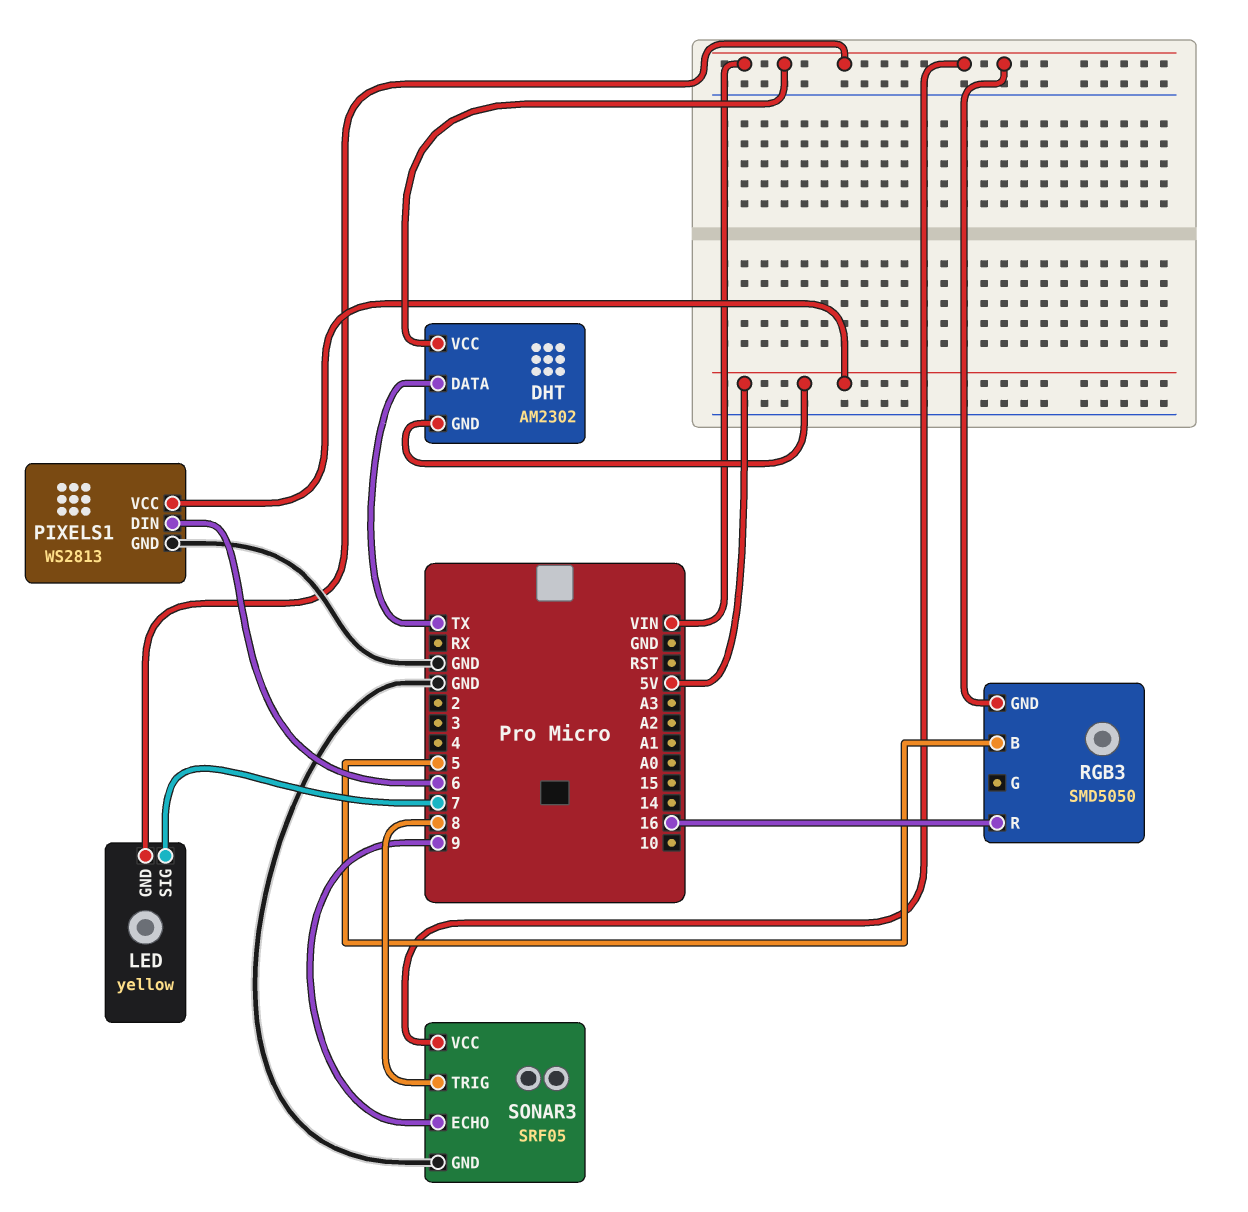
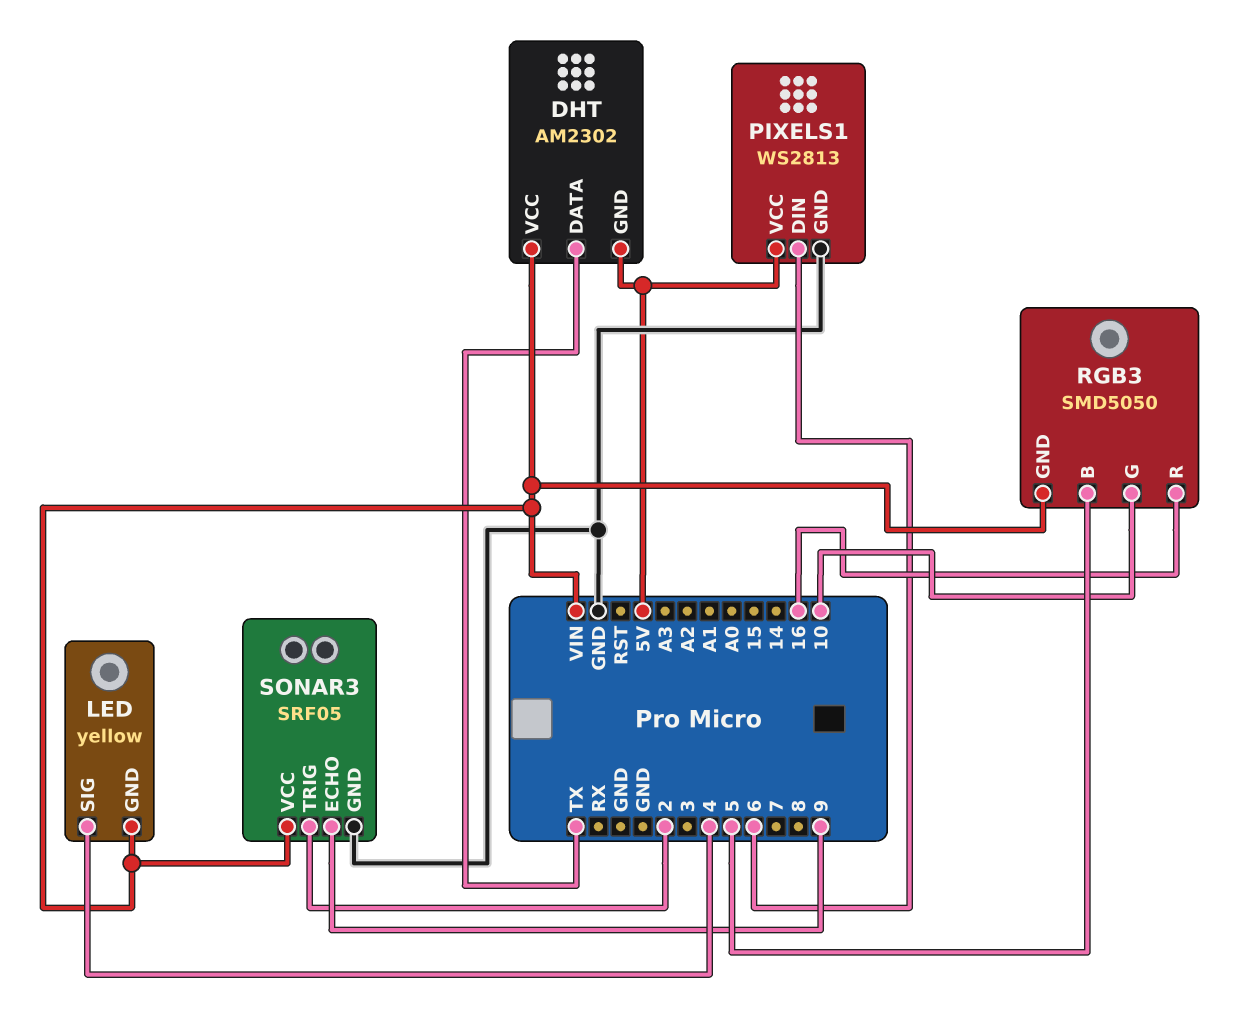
LED pin SIG: 7 -> 4
RGB3 pin G: none -> 10
SONAR3 pin TRIG: 8 -> 2

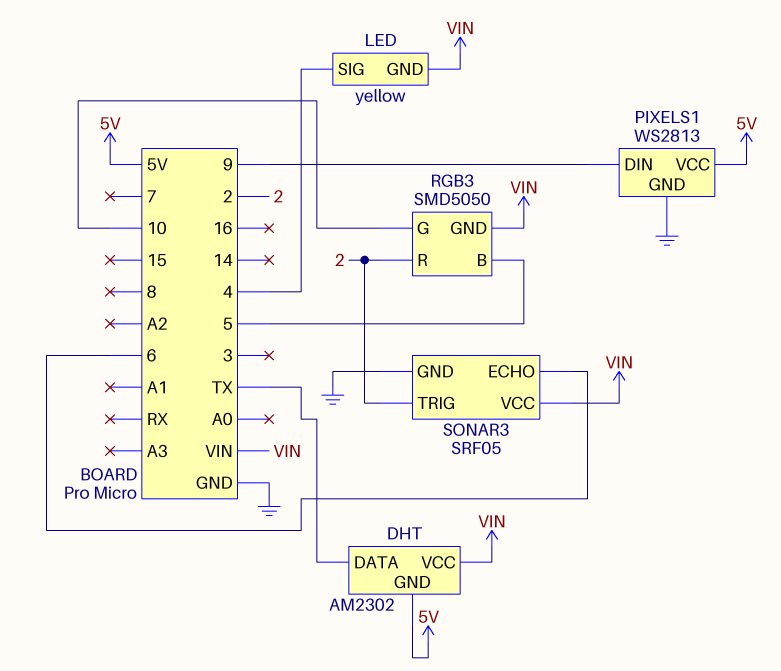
PIXELS1 pin DIN: 6 -> 9
RGB3 pin R: 16 -> 2
SONAR3 pin ECHO: 9 -> 6

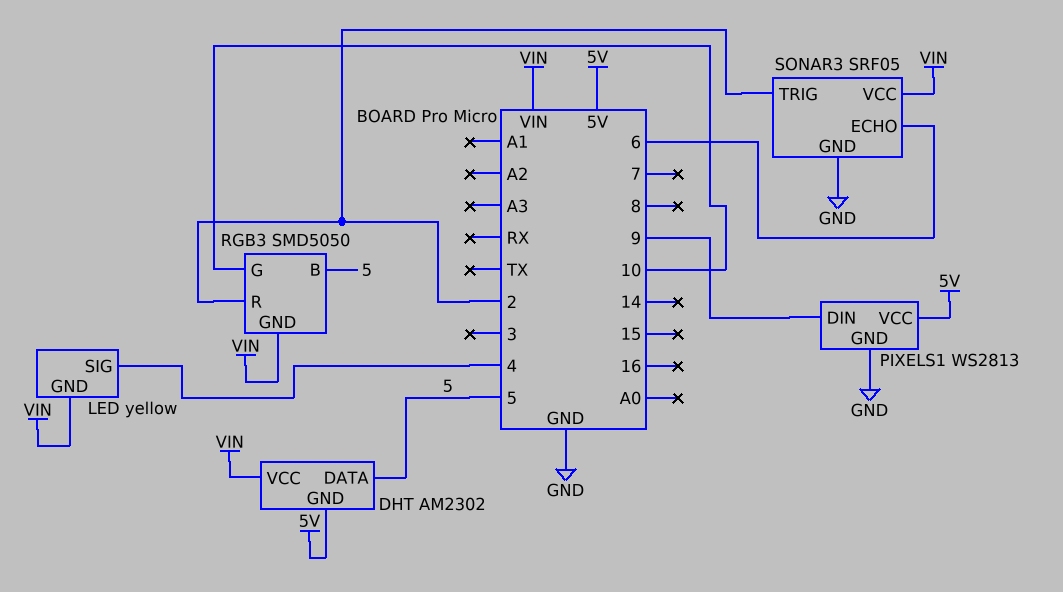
DHT pin DATA: TX -> 5

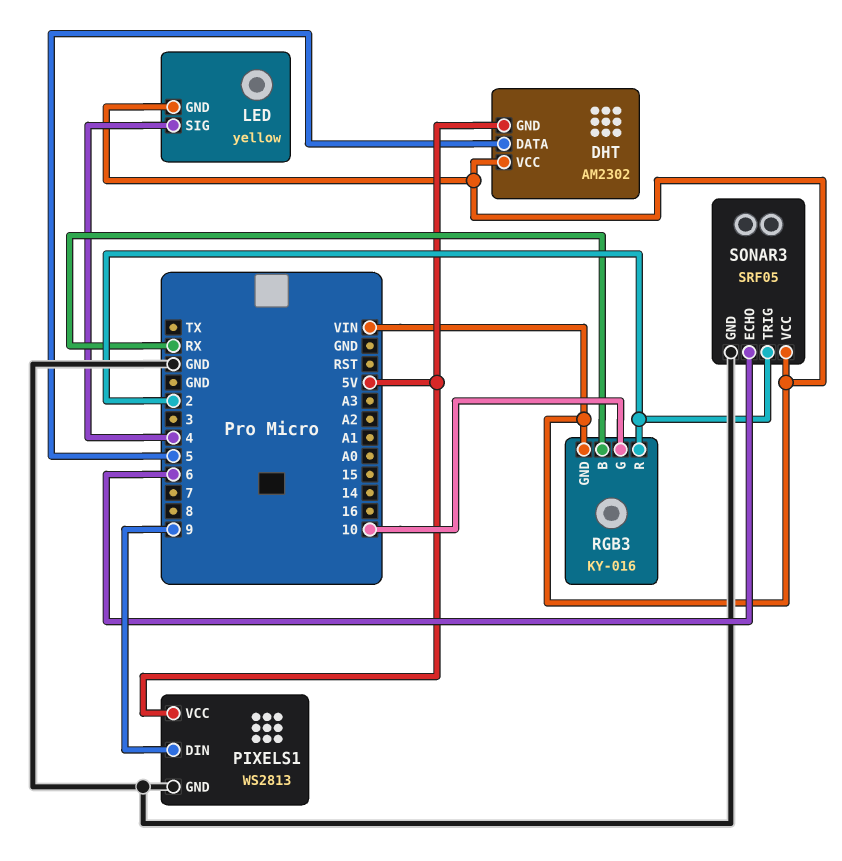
RGB3: SMD5050 -> KY-016
RGB3 pin B: 5 -> RX

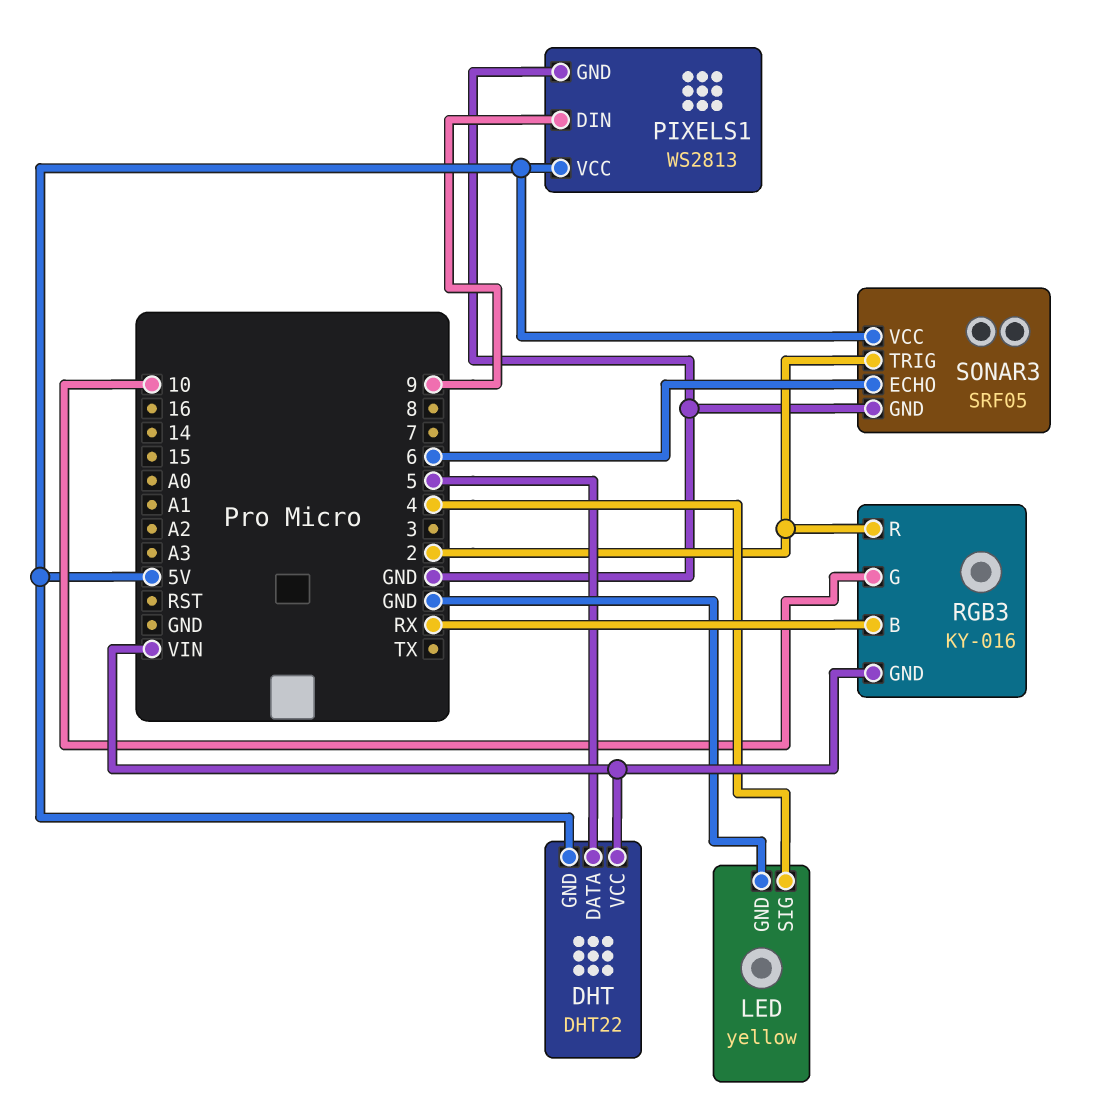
DHT: AM2302 -> DHT22
LED pin GND: VIN -> GND
SONAR3 pin VCC: VIN -> 5V

